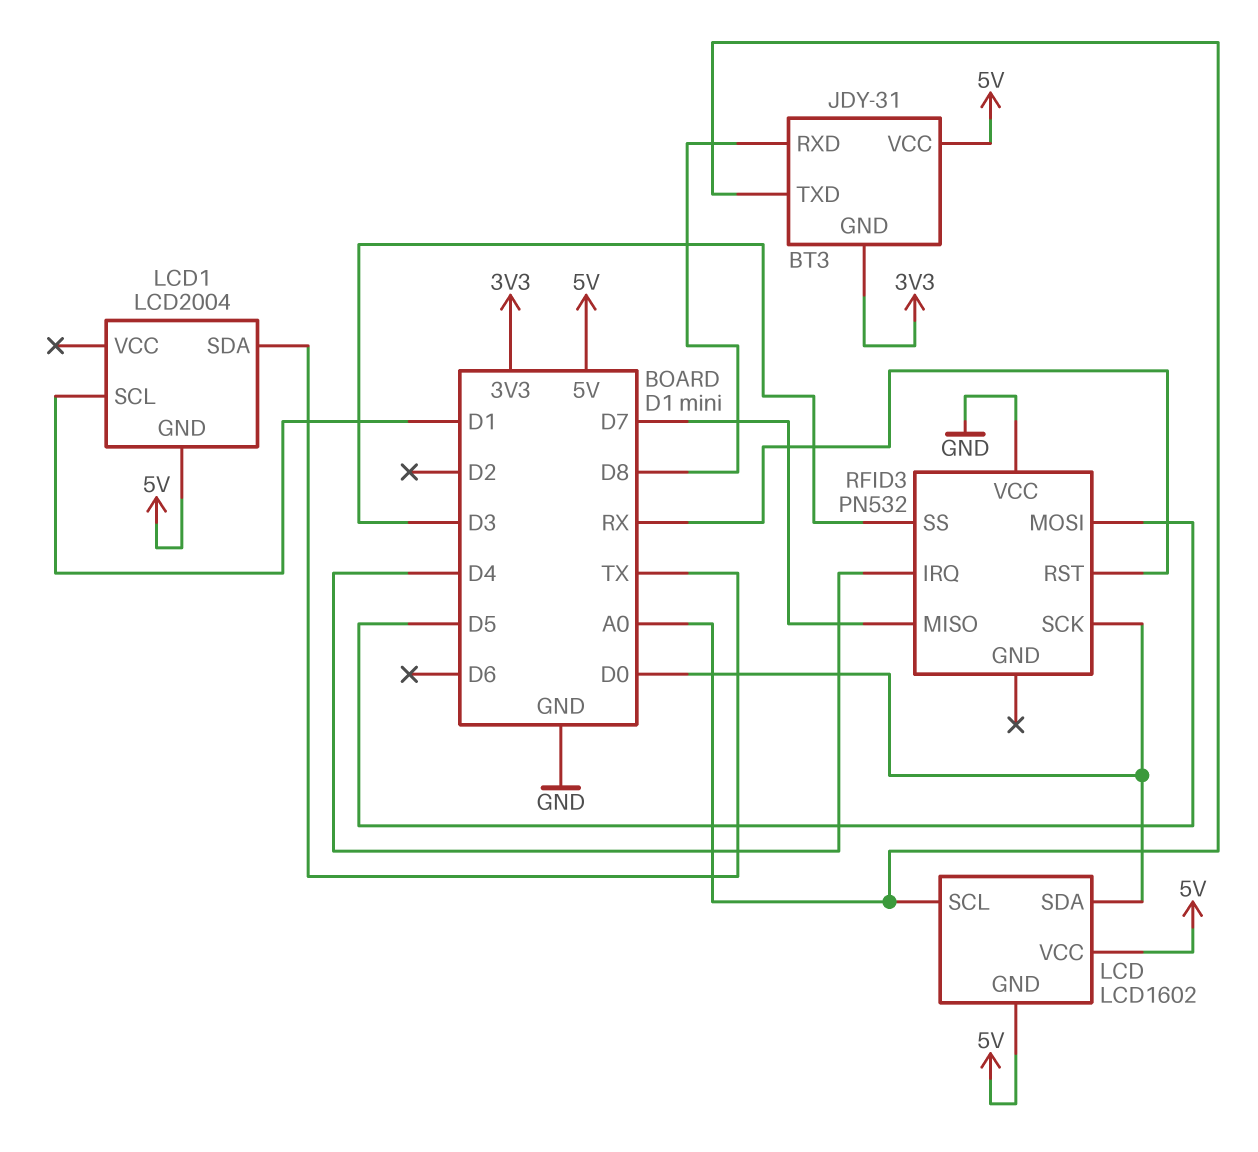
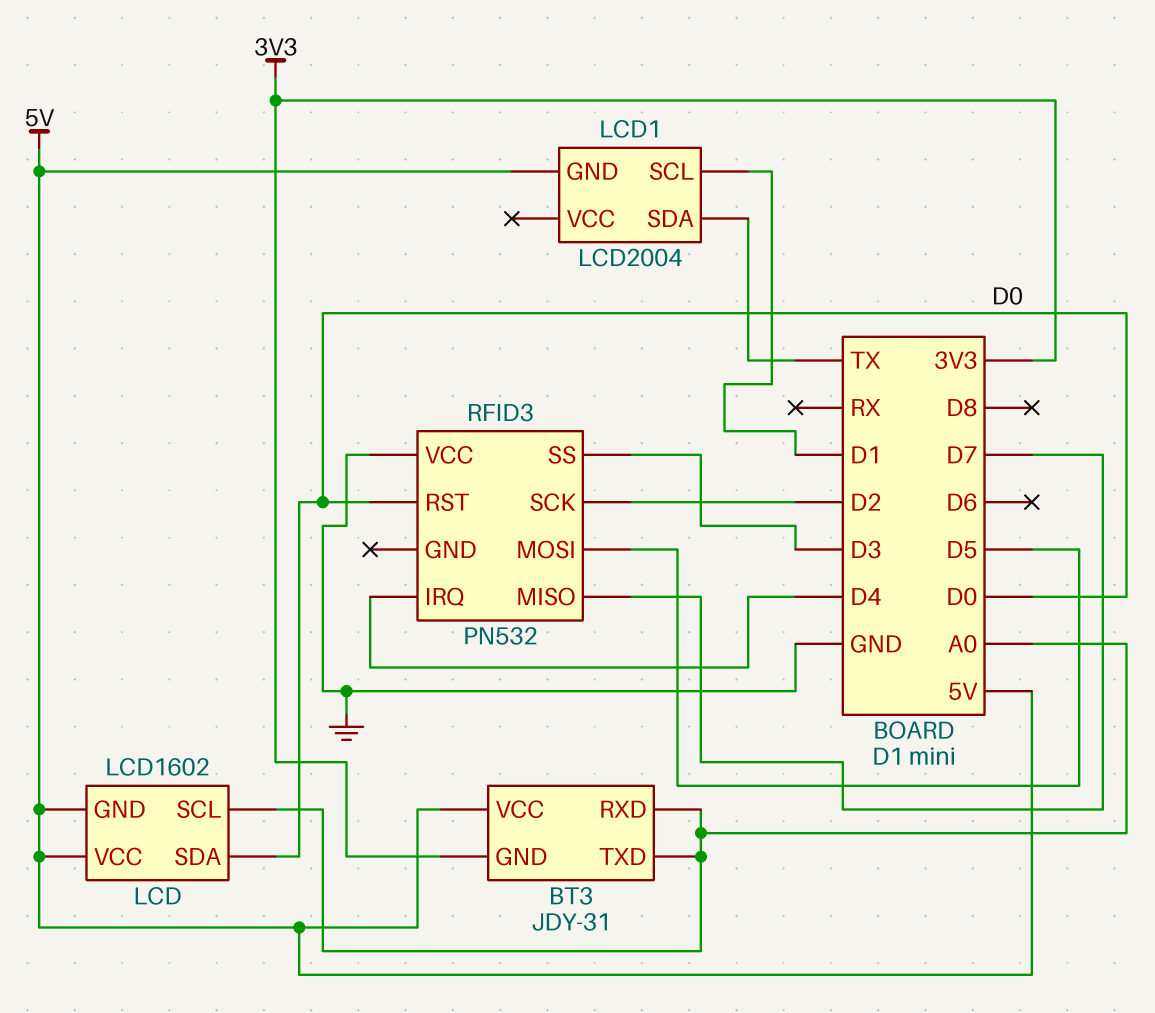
BT3 pin RXD: D8 -> A0
RFID3 pin RST: RX -> D0
RFID3 pin SCK: D0 -> D2

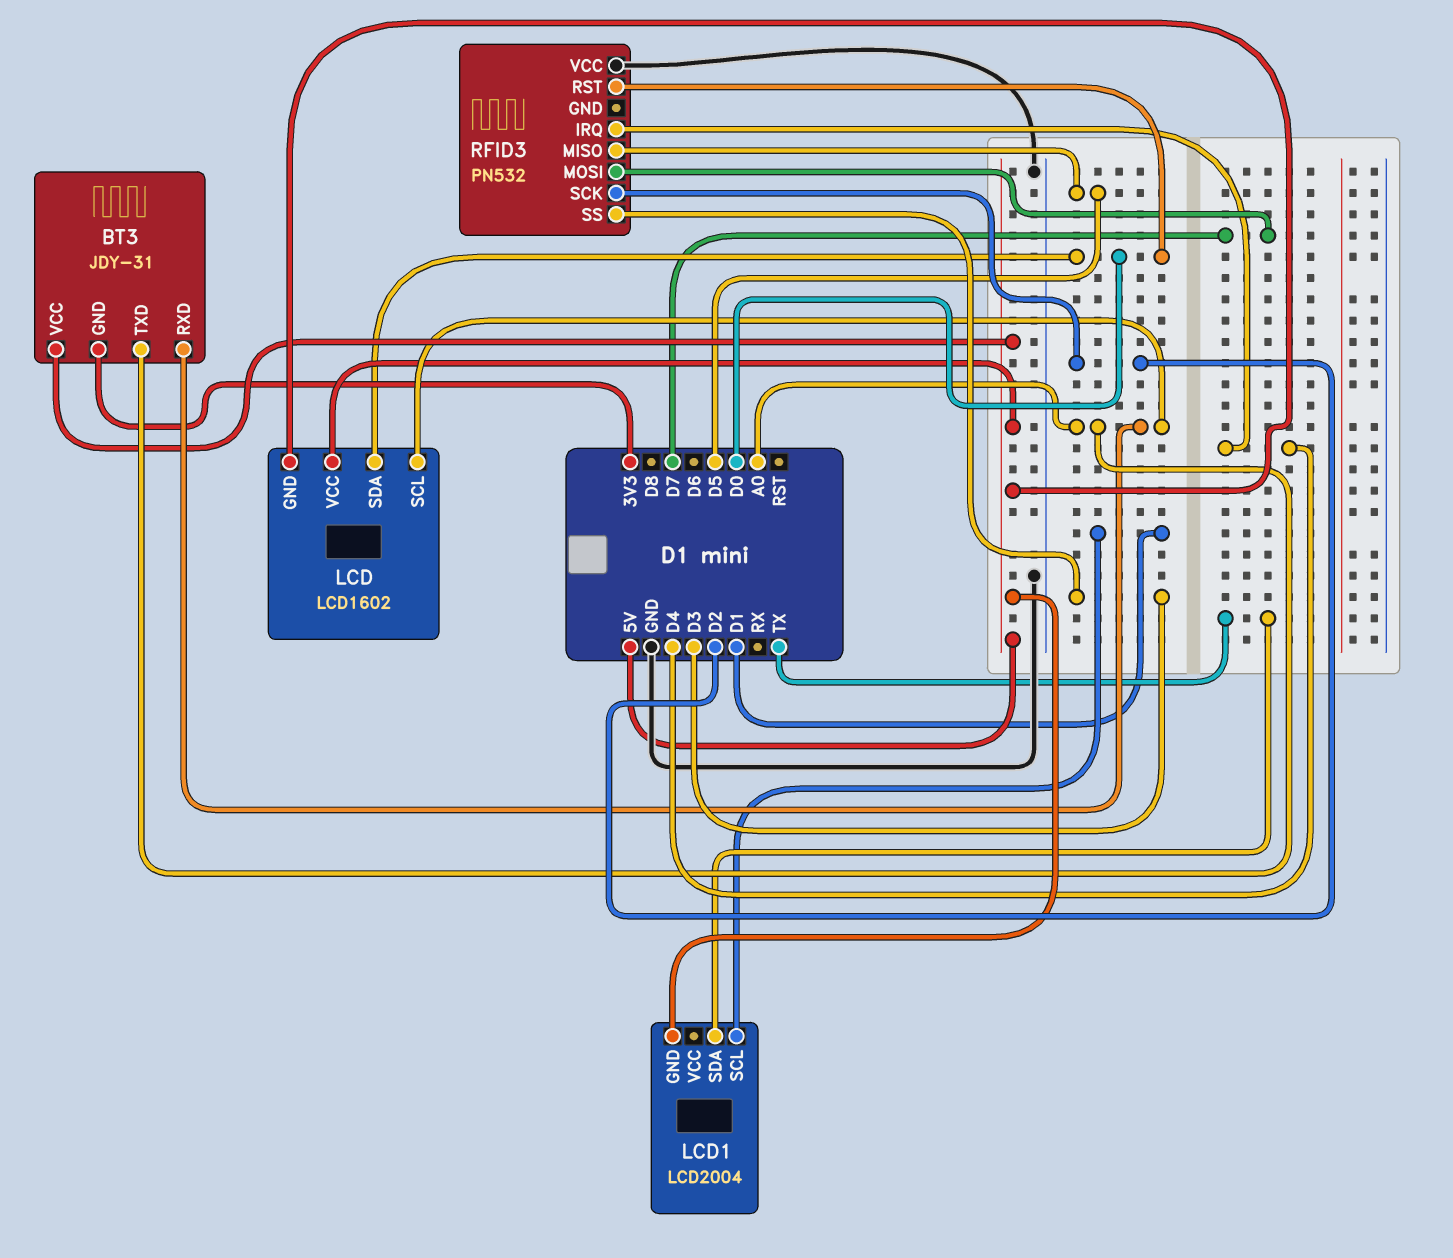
RFID3 pin MISO: D7 -> D5
RFID3 pin MOSI: D5 -> D7

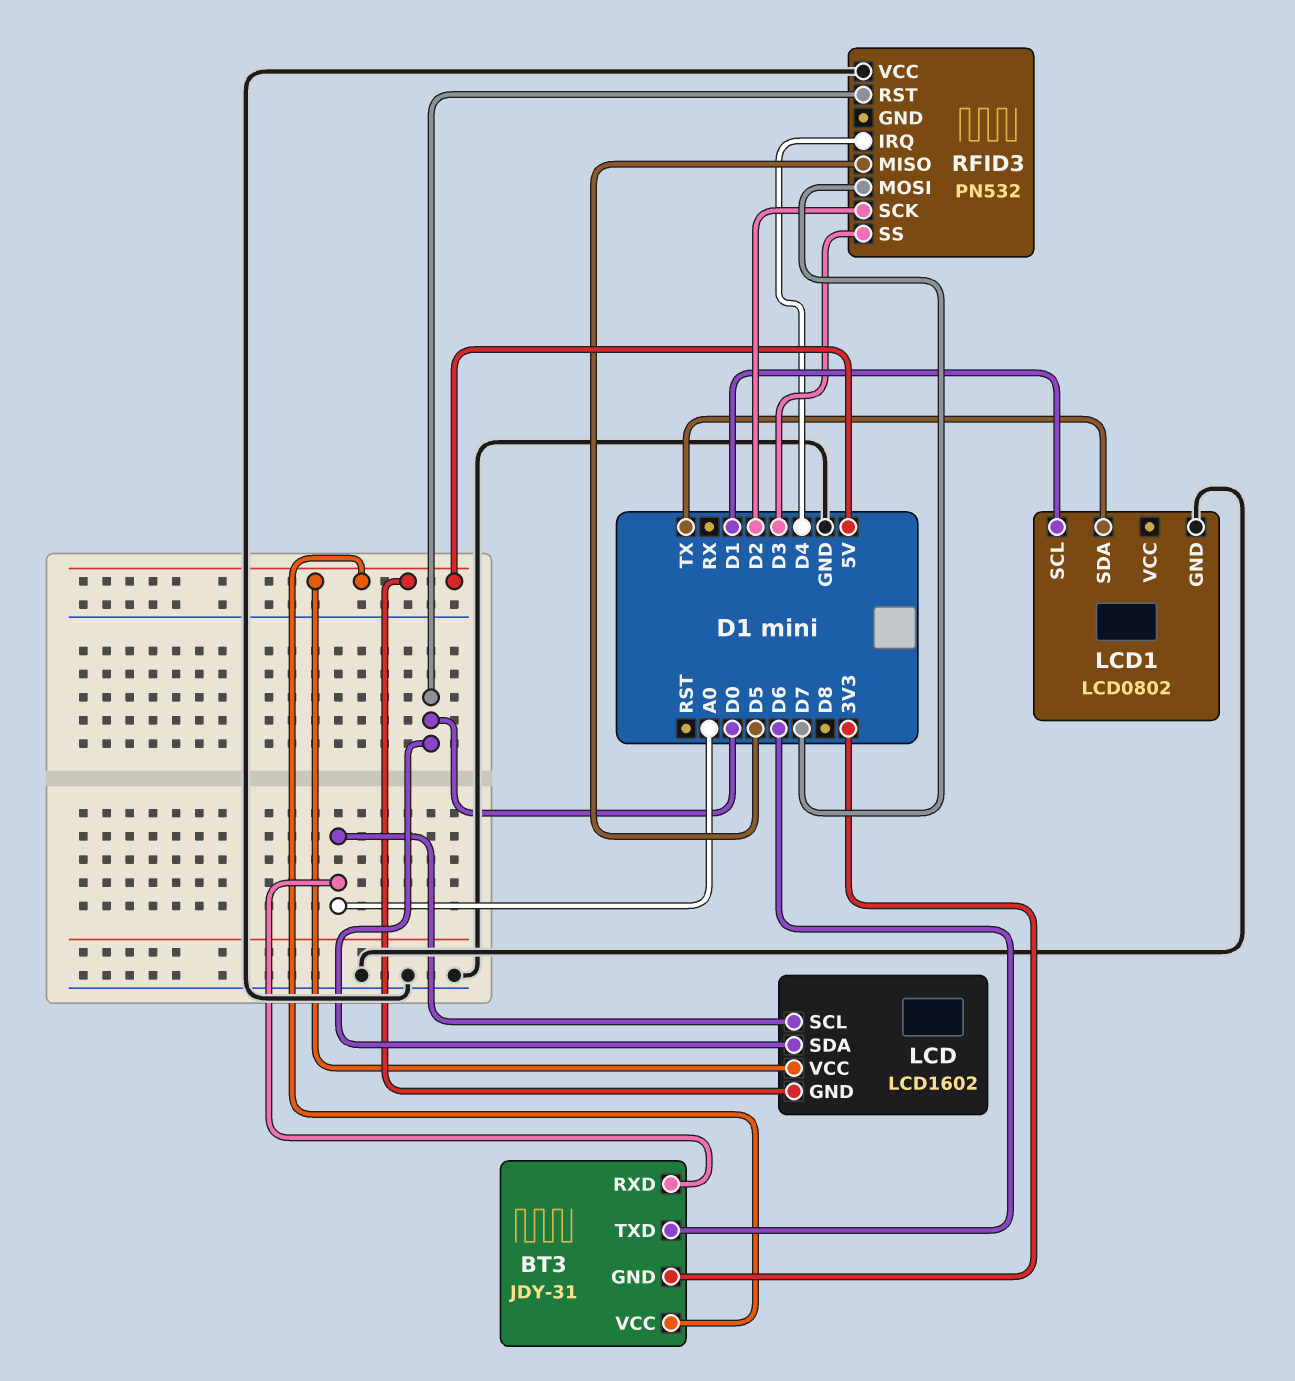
BT3 pin TXD: A0 -> D6
LCD1: LCD2004 -> LCD0802
LCD1 pin GND: 5V -> GND

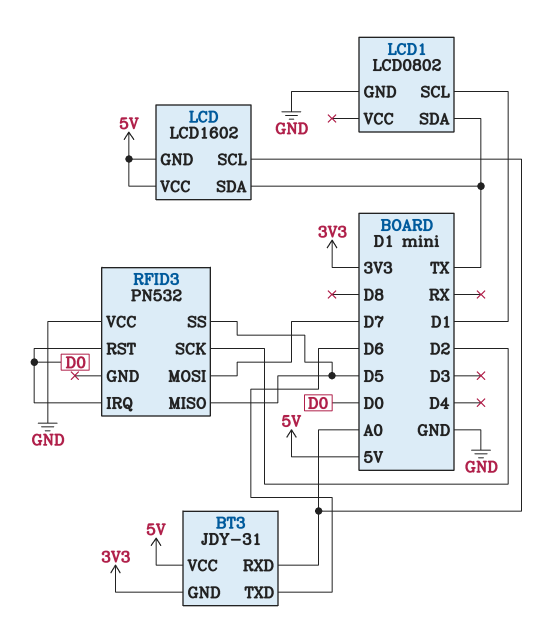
LCD pin SDA: D0 -> TX
RFID3 pin IRQ: D4 -> D0
RFID3 pin SS: D3 -> D5

